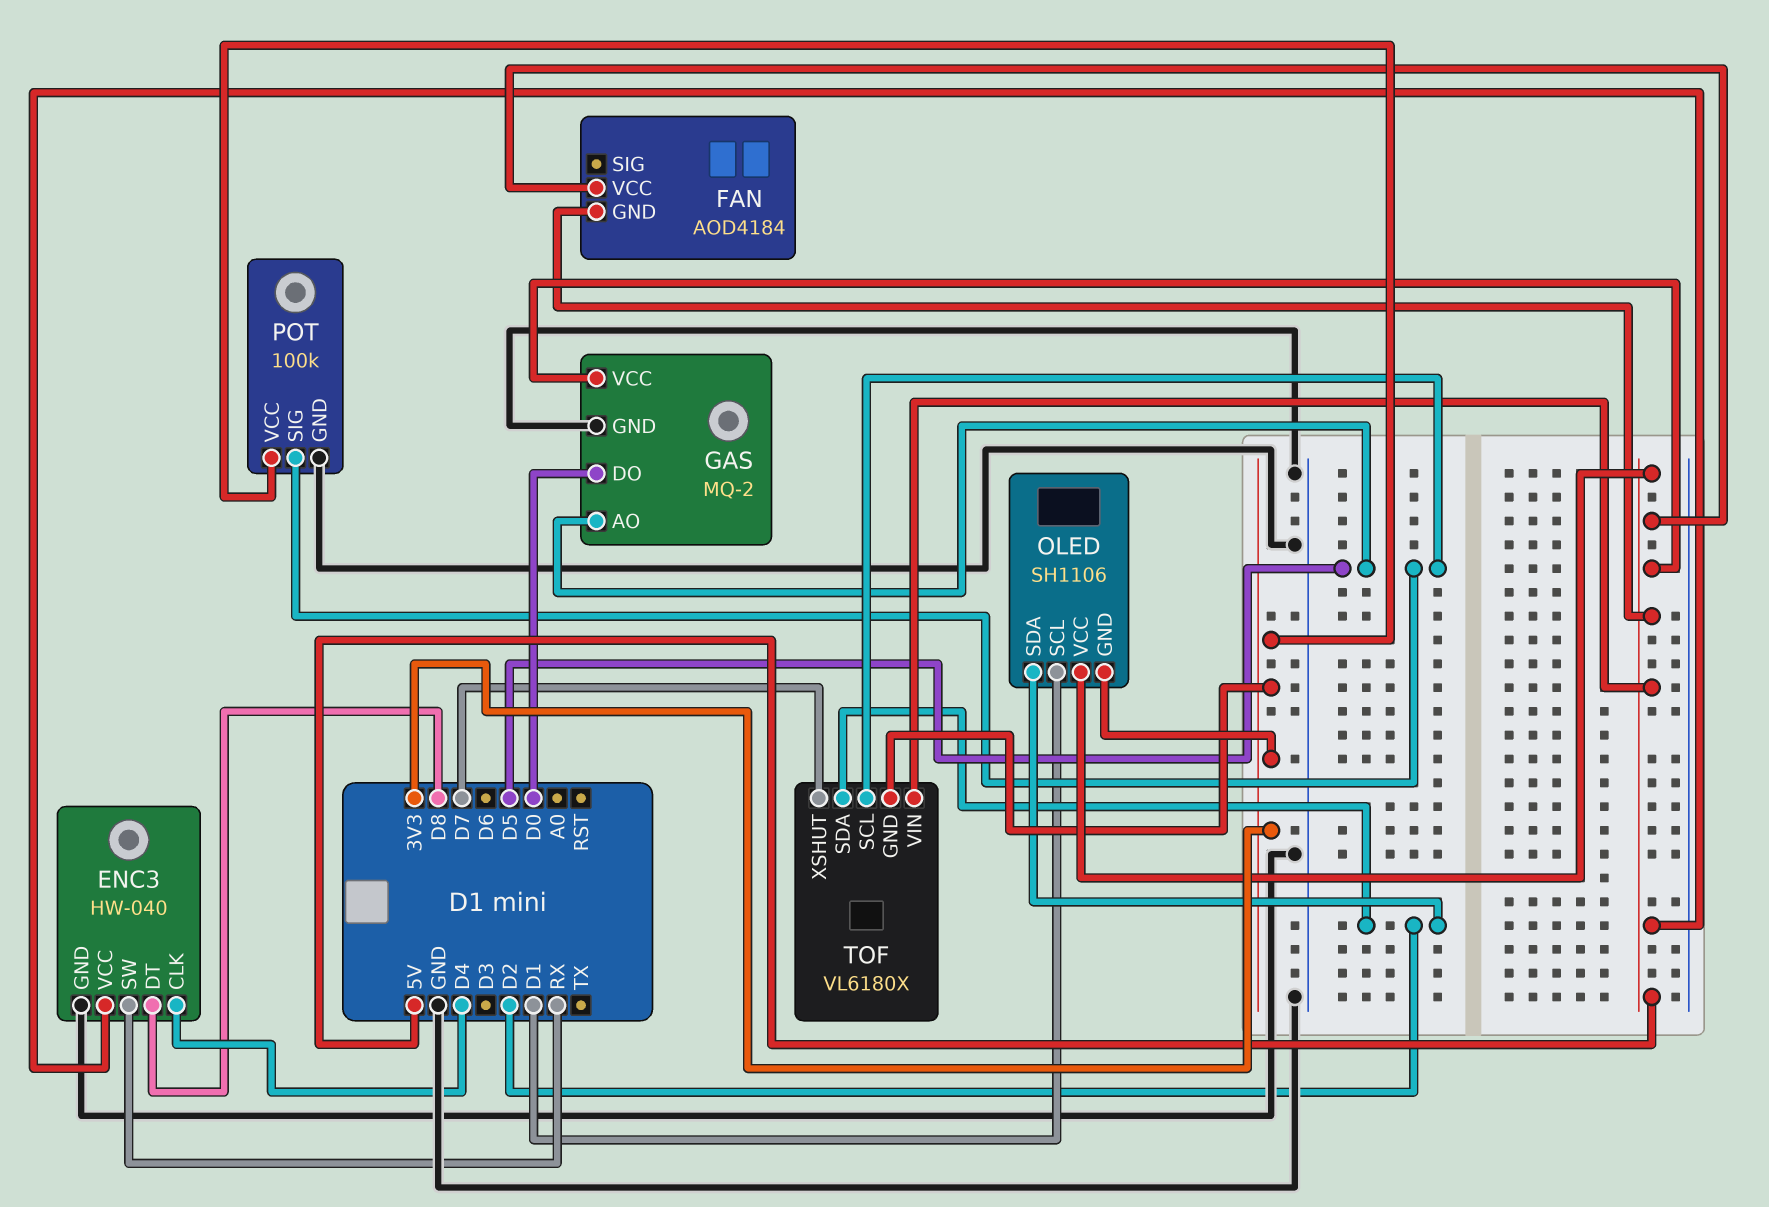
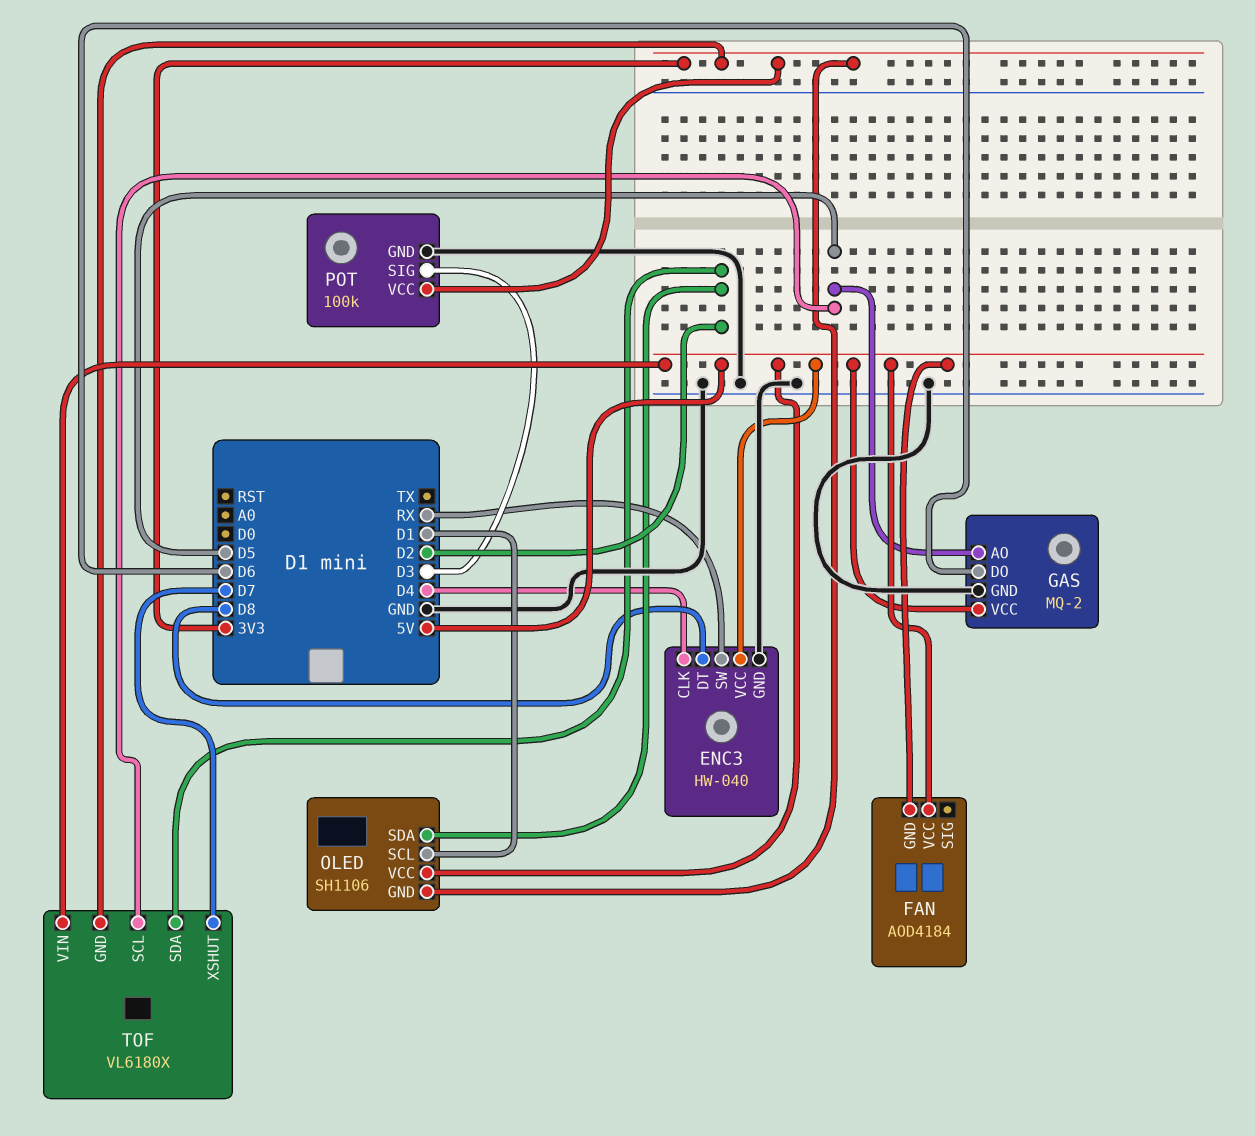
GAS pin DO: D0 -> D6
POT pin SIG: D5 -> D3

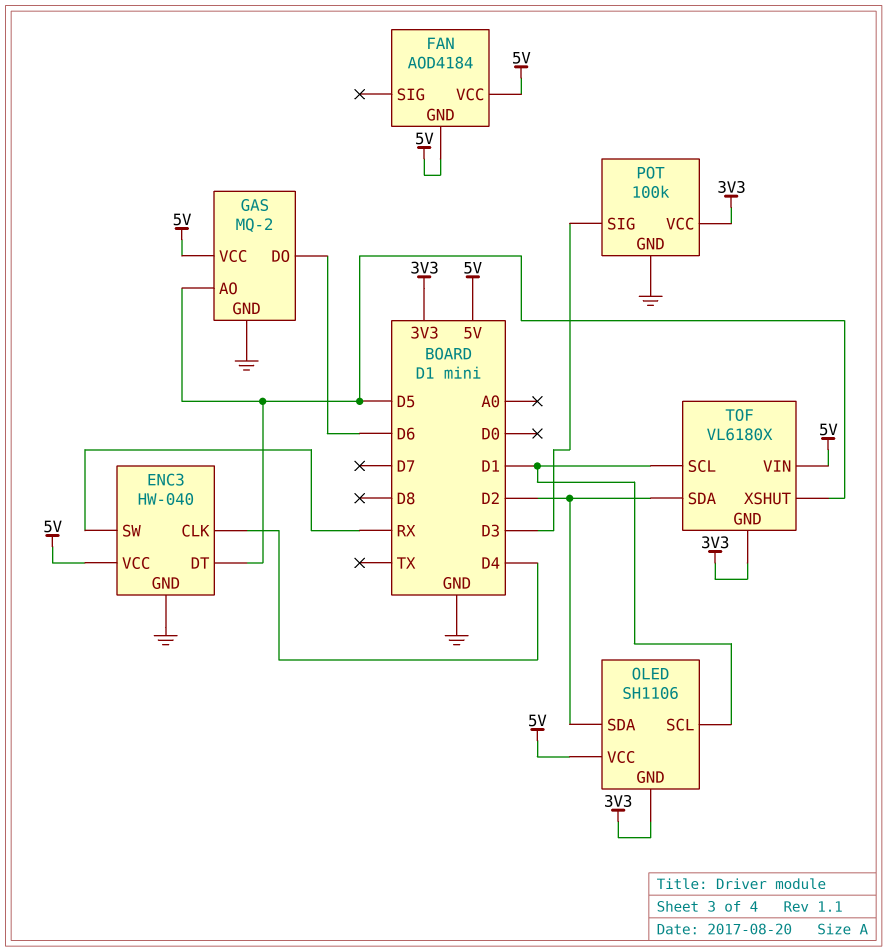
ENC3 pin DT: D8 -> D5
TOF pin SCL: D5 -> D1
TOF pin XSHUT: D7 -> D5

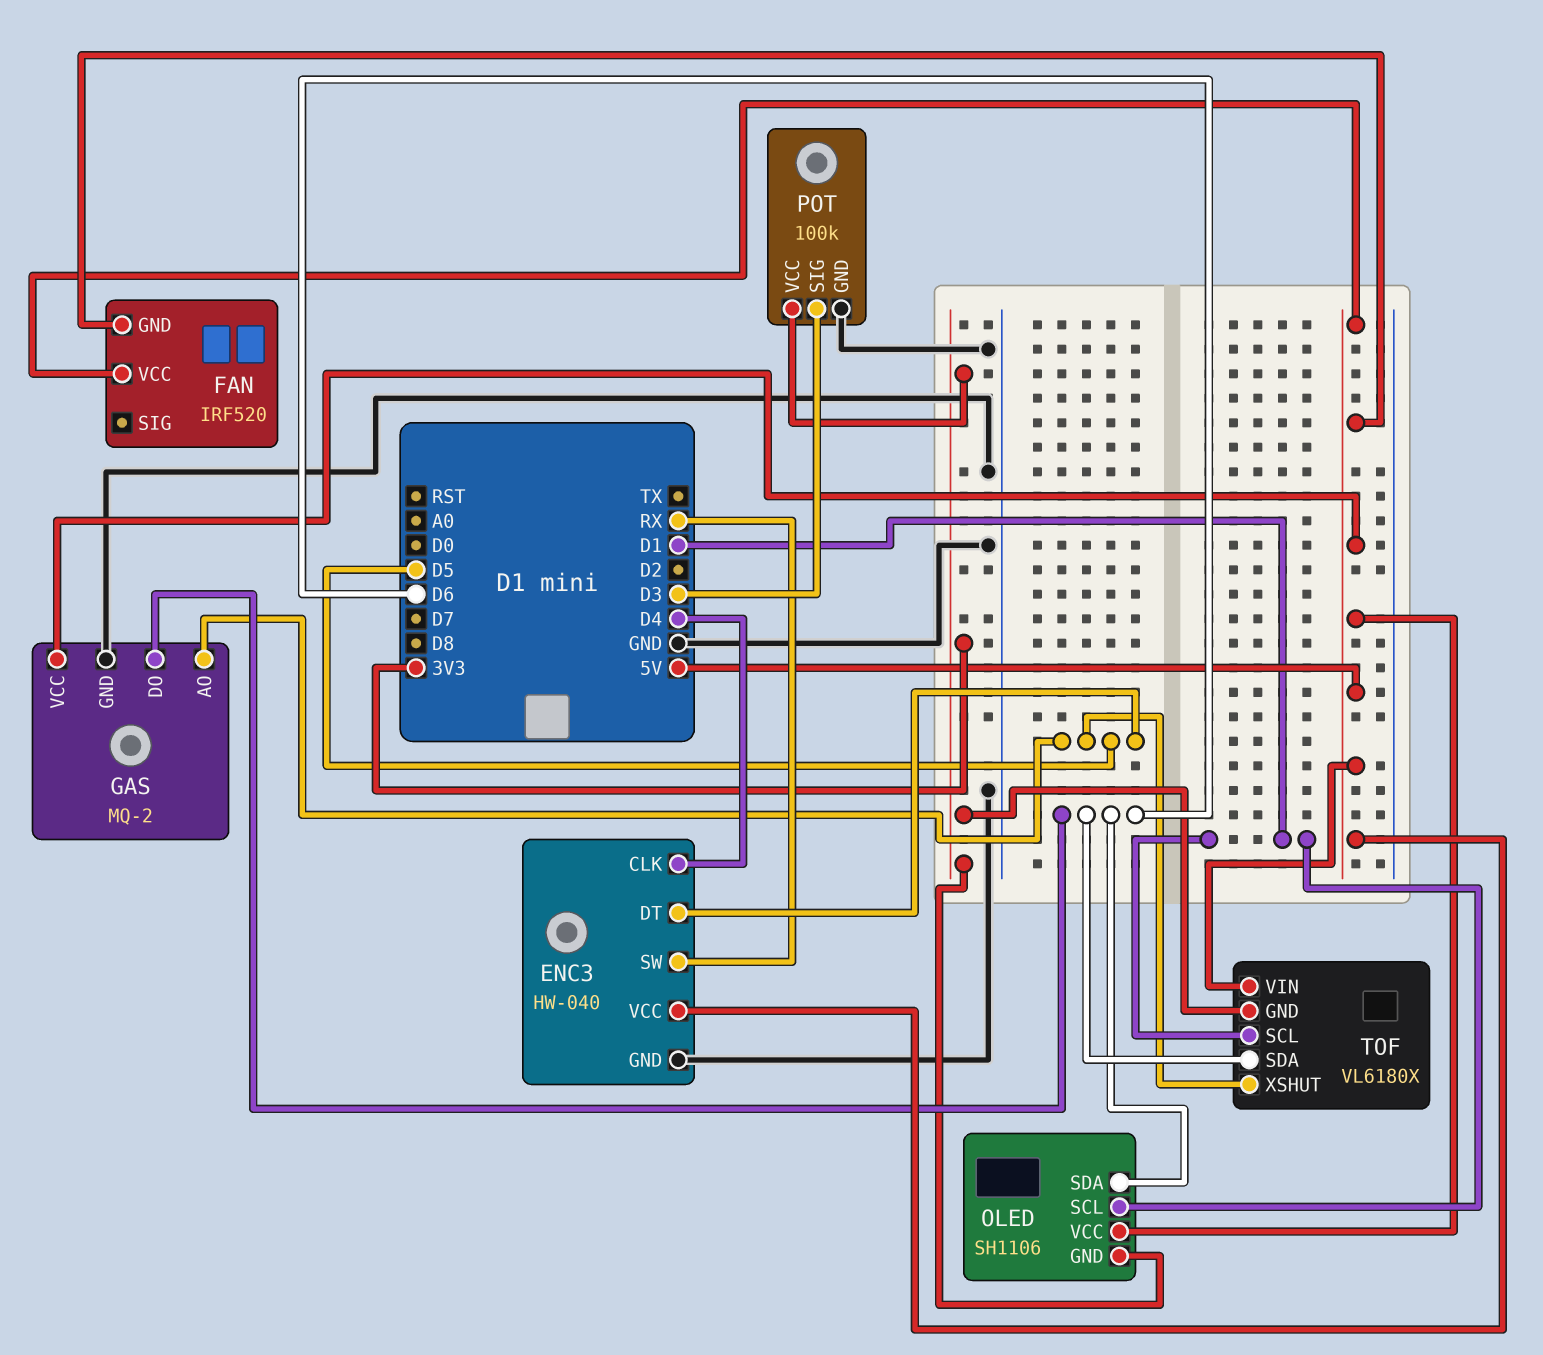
FAN: AOD4184 -> IRF520
OLED pin SDA: D2 -> D6
TOF pin SDA: D2 -> D6

